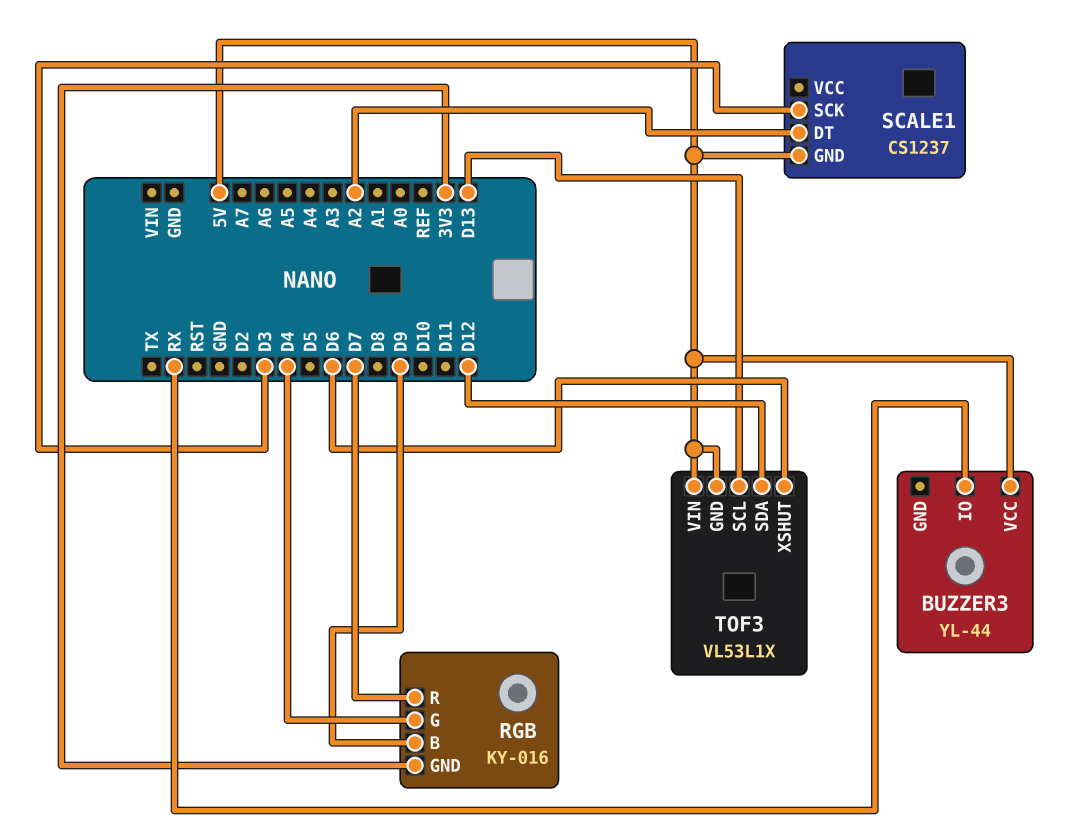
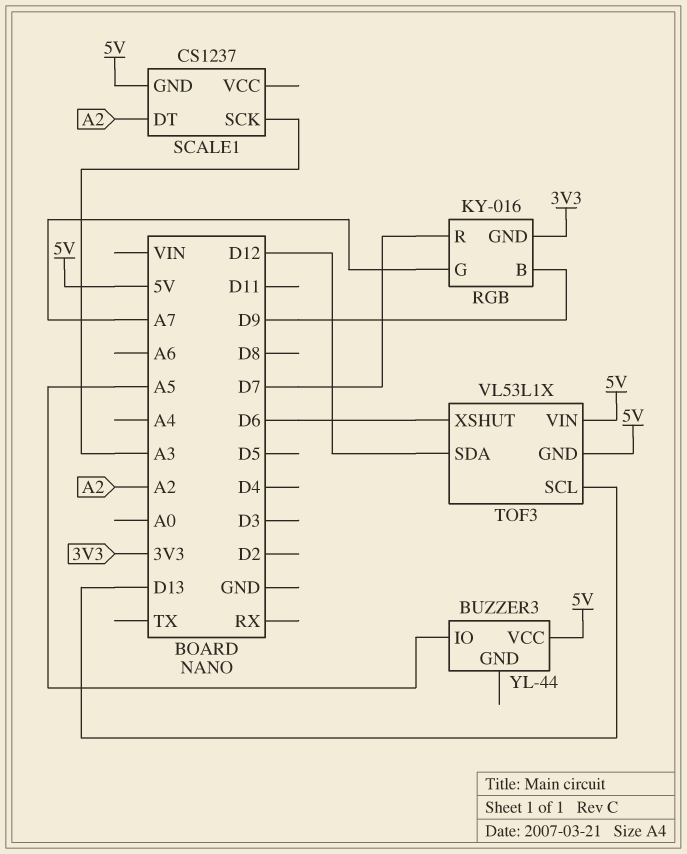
BUZZER3 pin IO: RX -> A5
RGB pin G: D4 -> A7
SCALE1 pin SCK: D3 -> A3

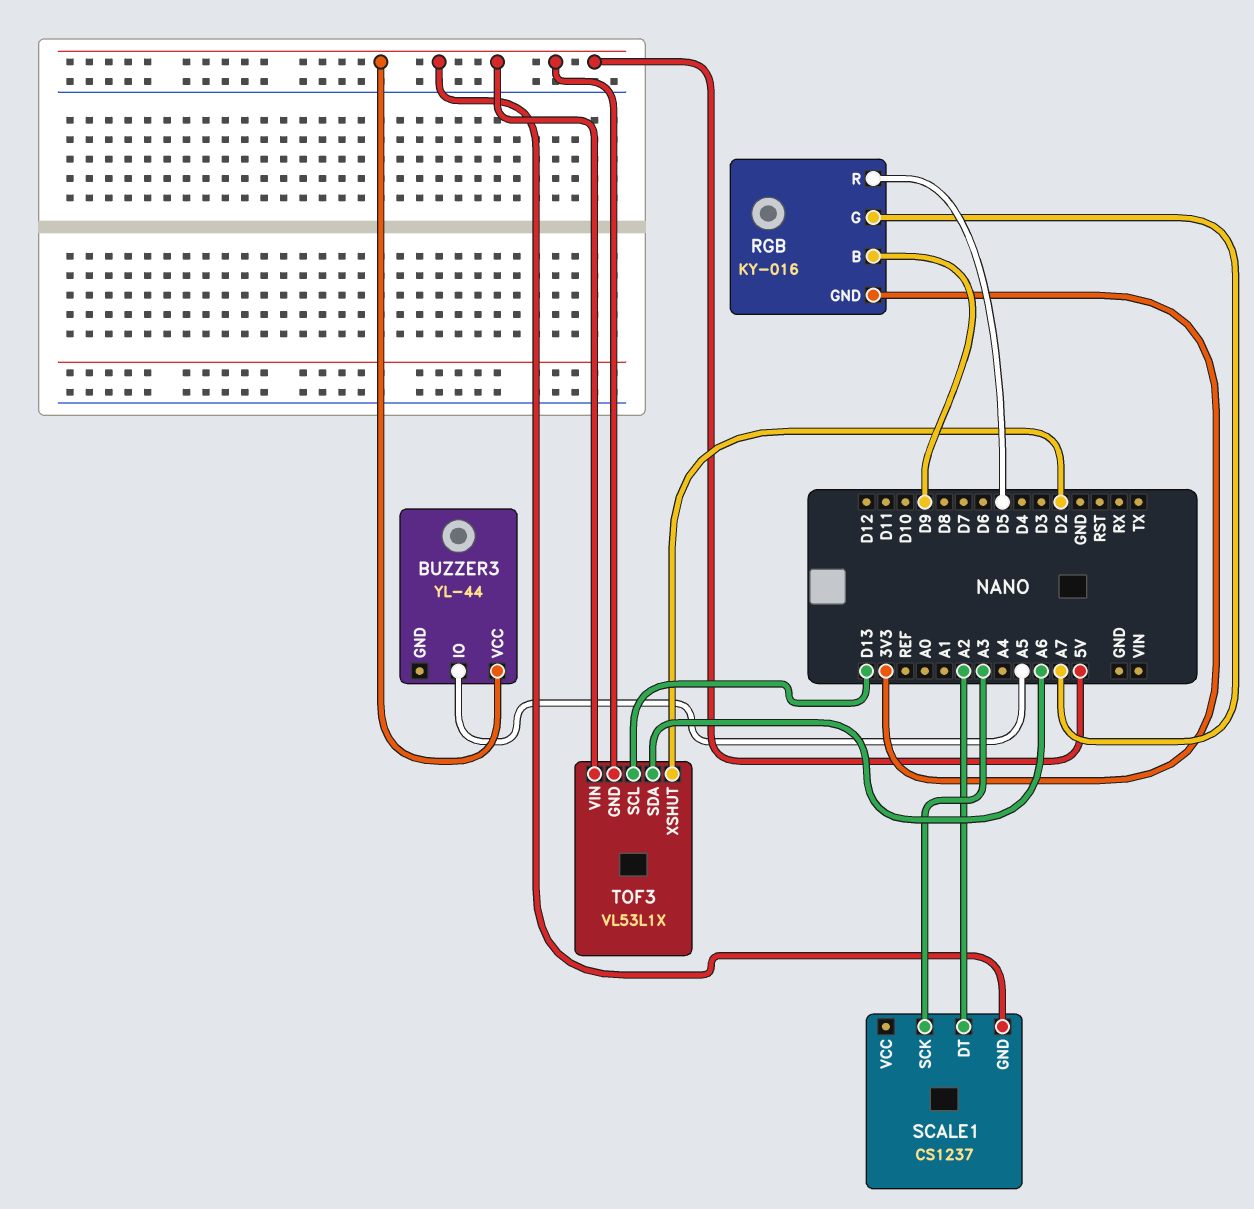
RGB pin R: D7 -> D5
TOF3 pin SDA: D12 -> A6
TOF3 pin XSHUT: D6 -> D2

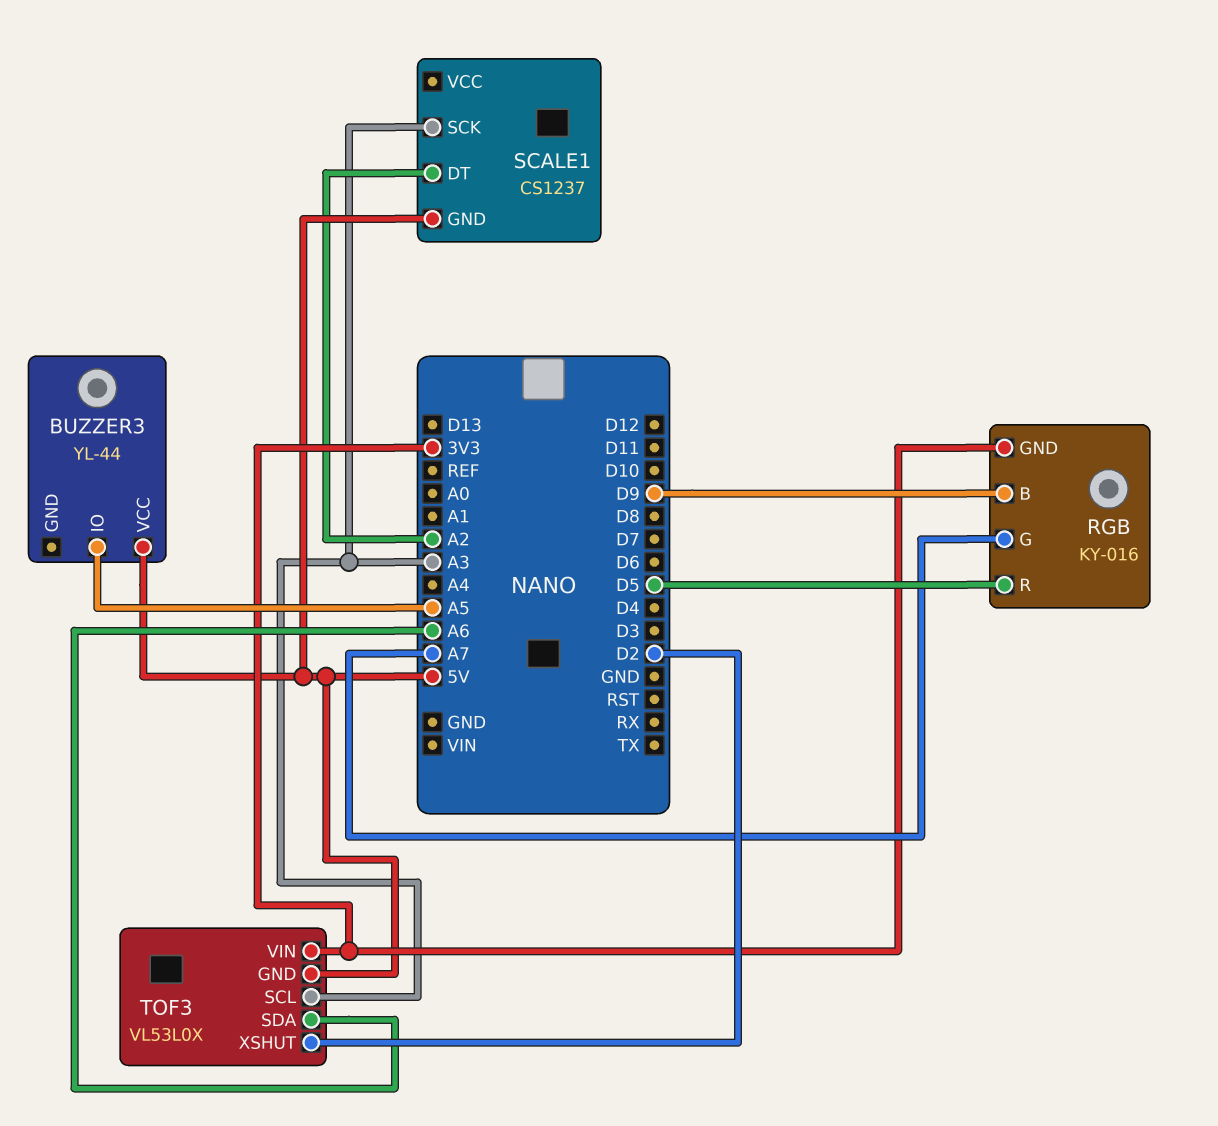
TOF3: VL53L1X -> VL53L0X
TOF3 pin SCL: D13 -> A3
TOF3 pin VIN: 5V -> 3V3

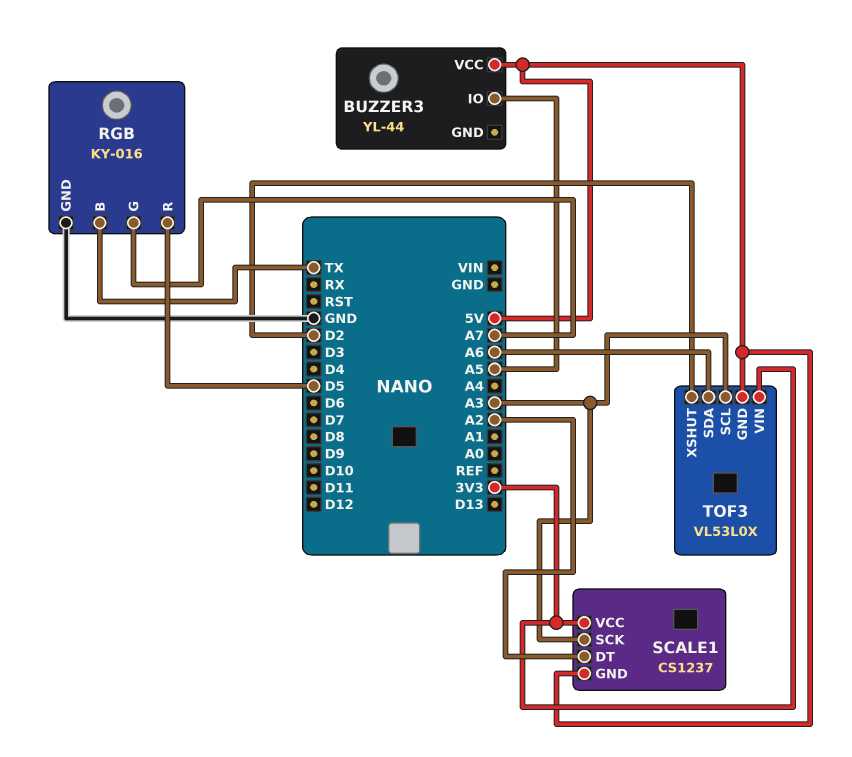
RGB pin B: D9 -> TX
RGB pin GND: 3V3 -> GND
SCALE1 pin VCC: none -> 3V3

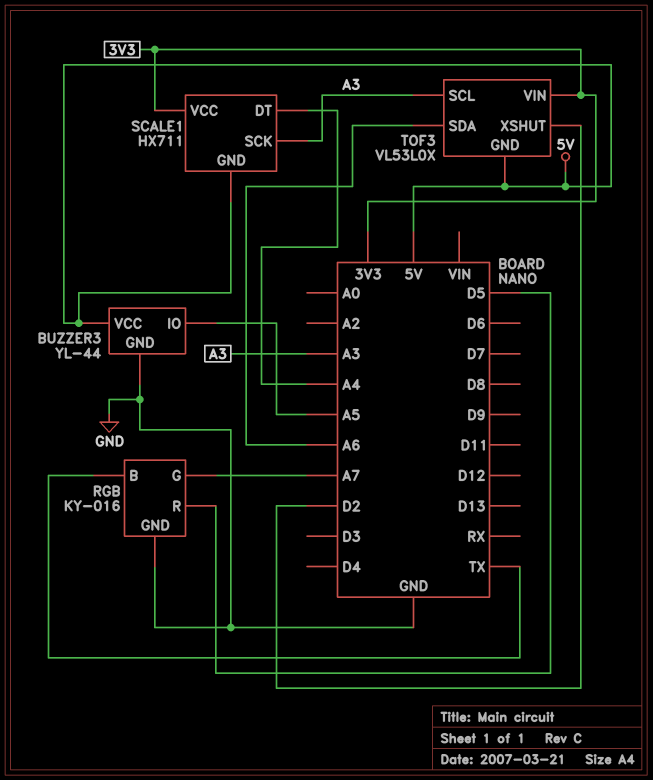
BUZZER3 pin GND: none -> GND
SCALE1: CS1237 -> HX711
SCALE1 pin DT: A2 -> A4

